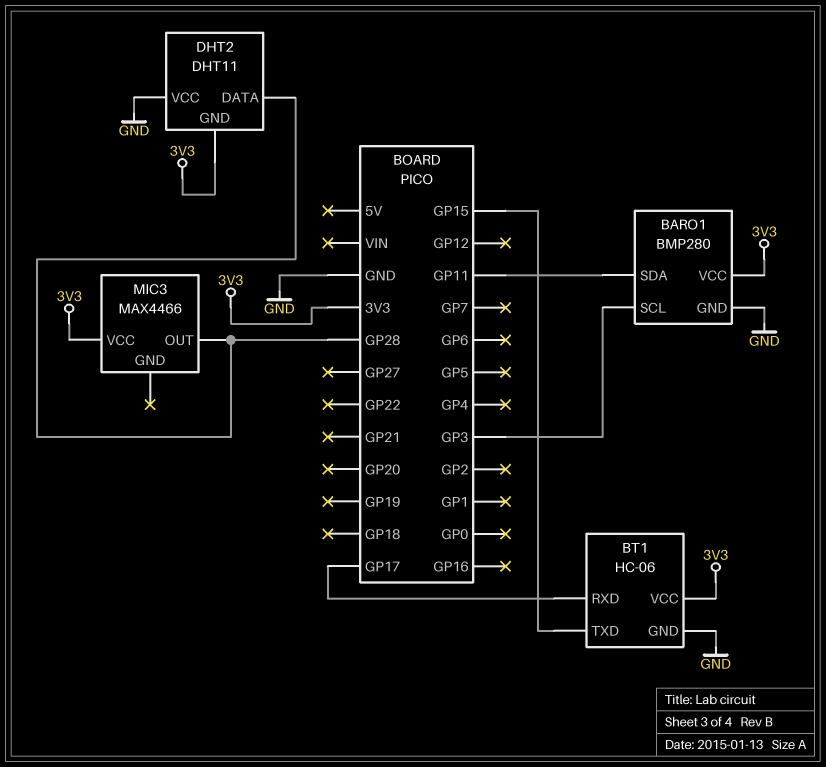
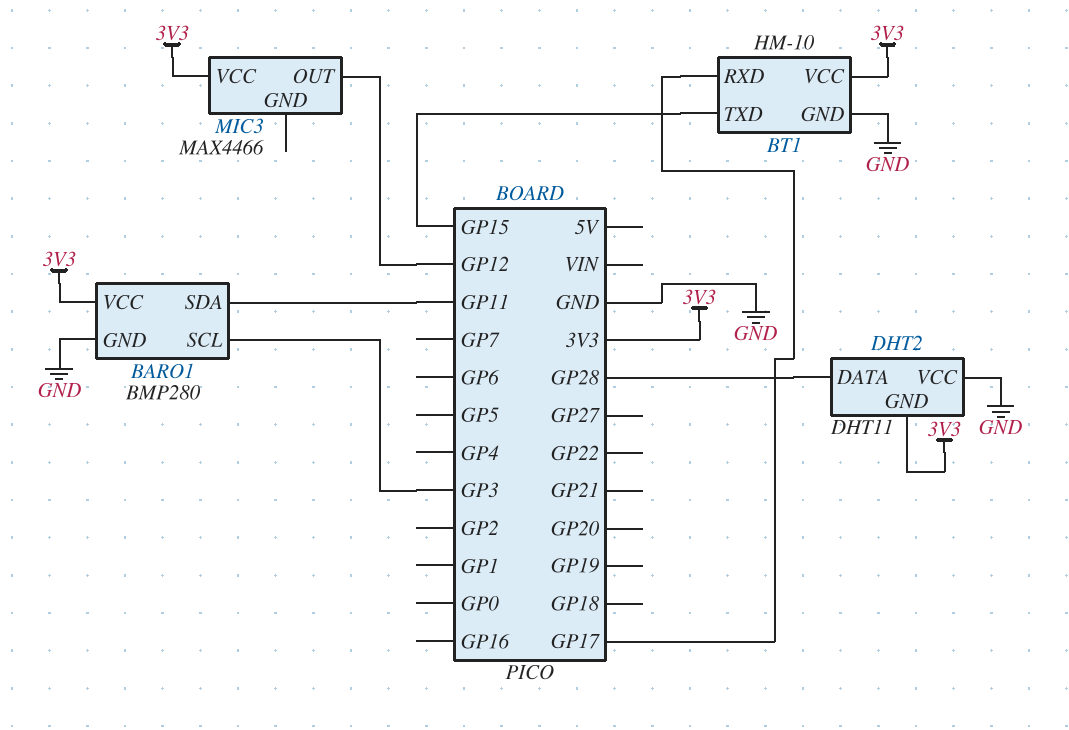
BT1: HC-06 -> HM-10
MIC3 pin OUT: GP28 -> GP12

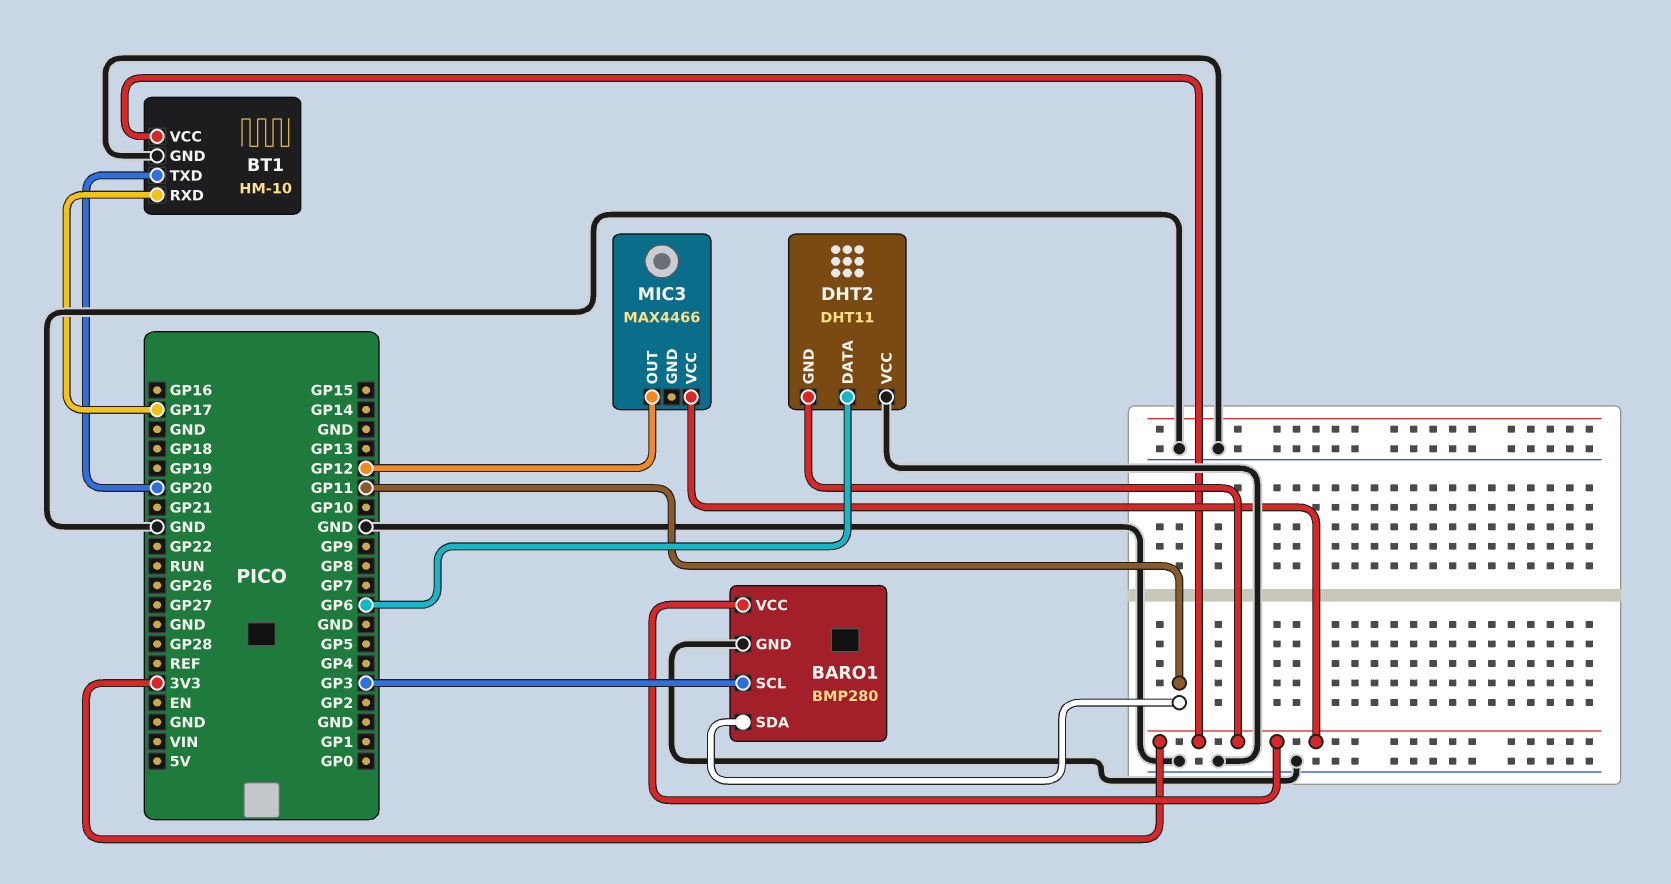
BT1 pin TXD: GP15 -> GP20
DHT2 pin DATA: GP28 -> GP6

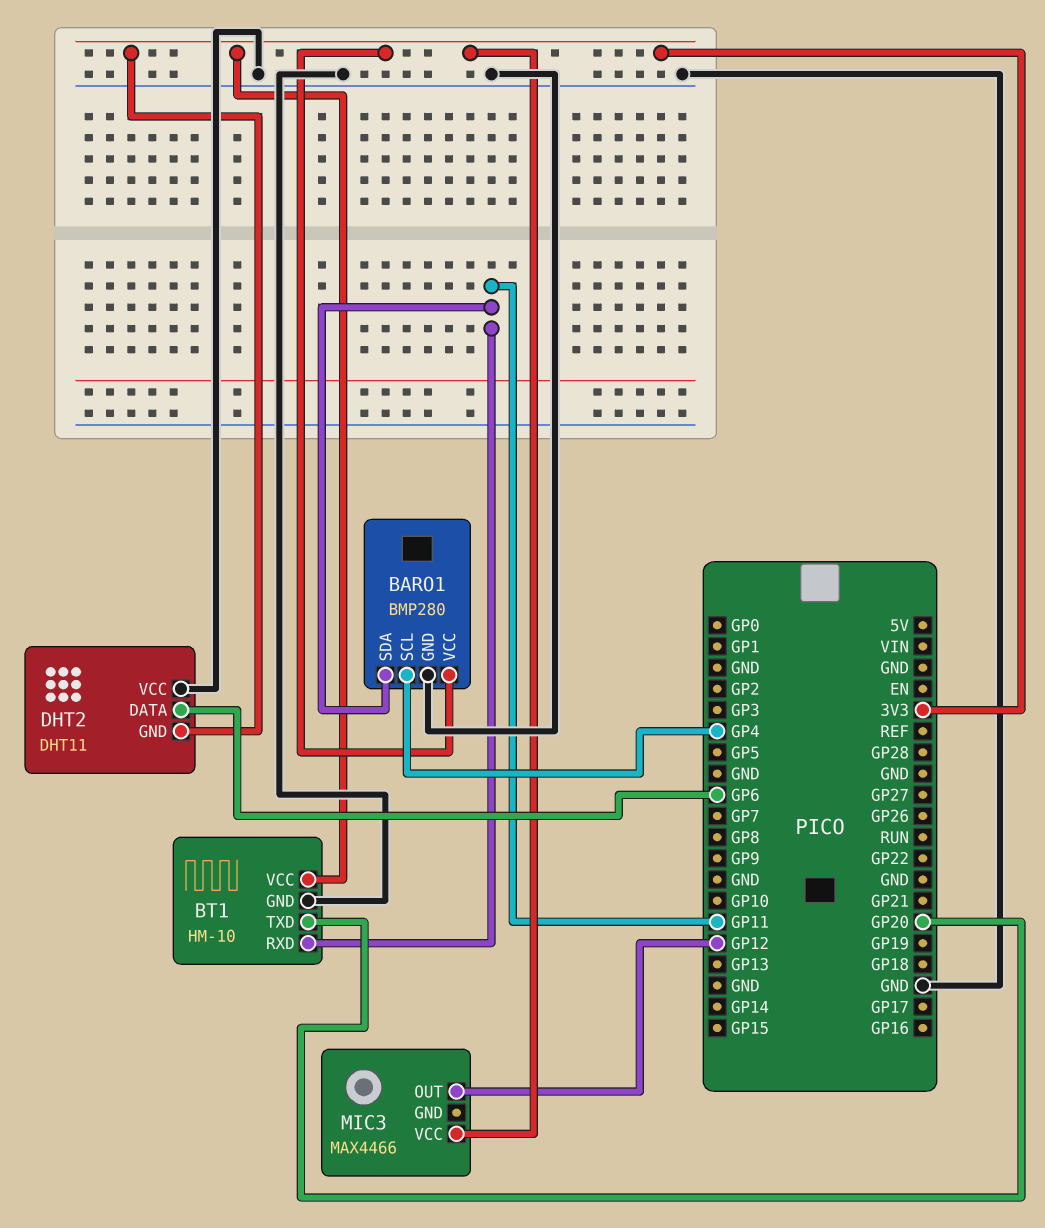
BARO1 pin SCL: GP3 -> GP4
BT1 pin RXD: GP17 -> GP11

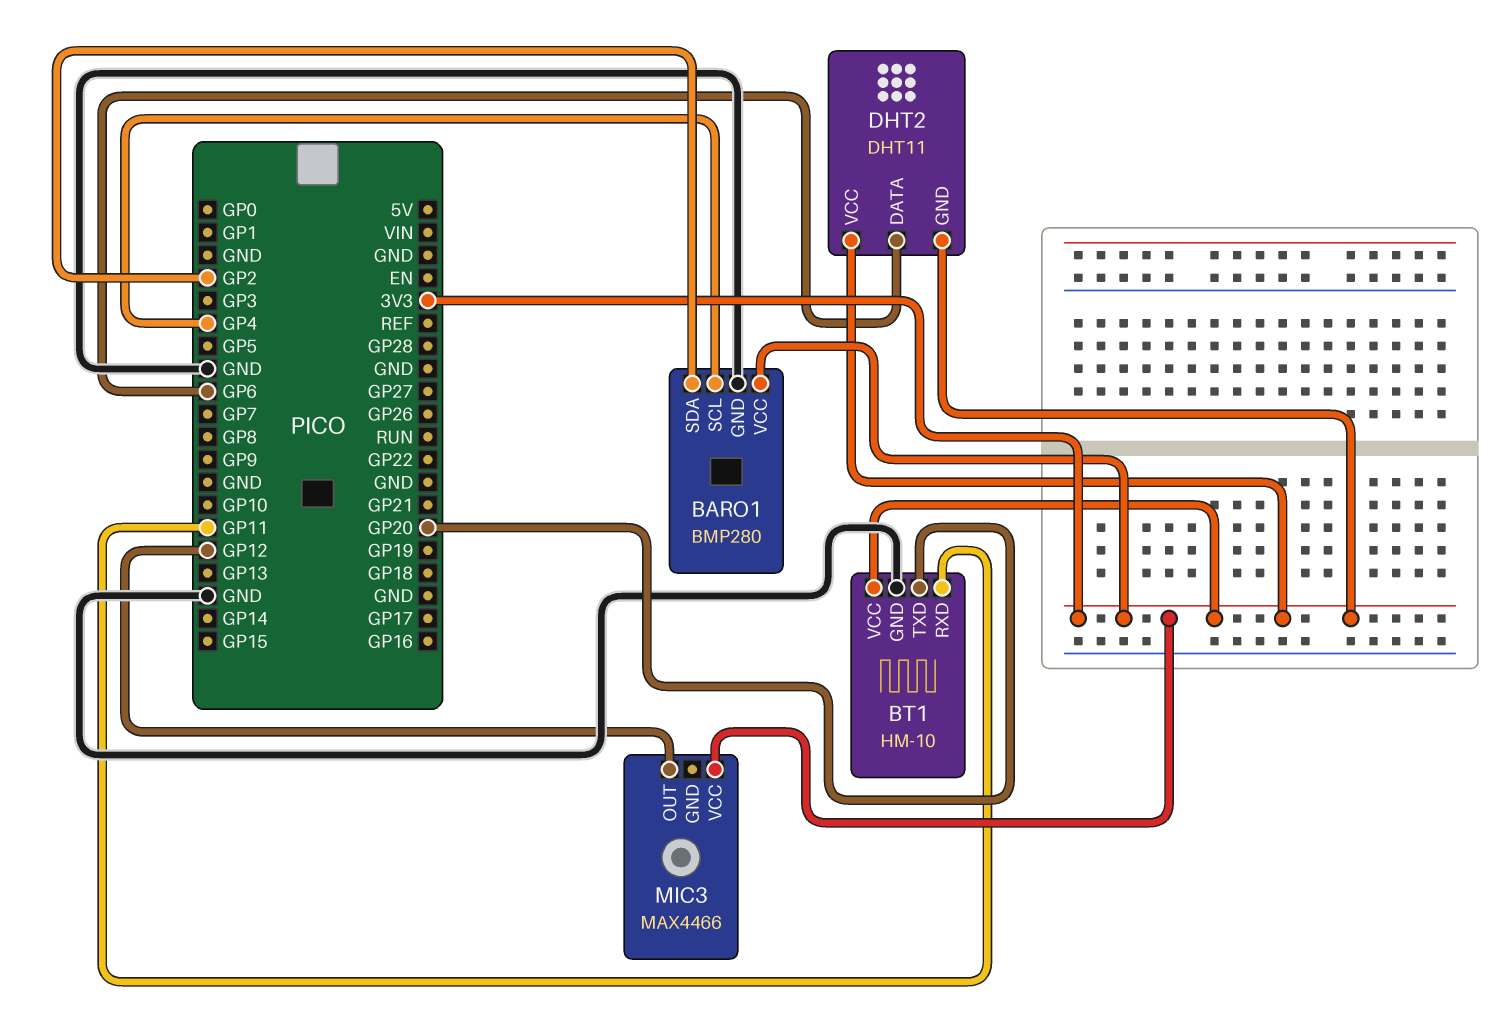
BARO1 pin SDA: GP11 -> GP2
DHT2 pin VCC: GND -> 3V3

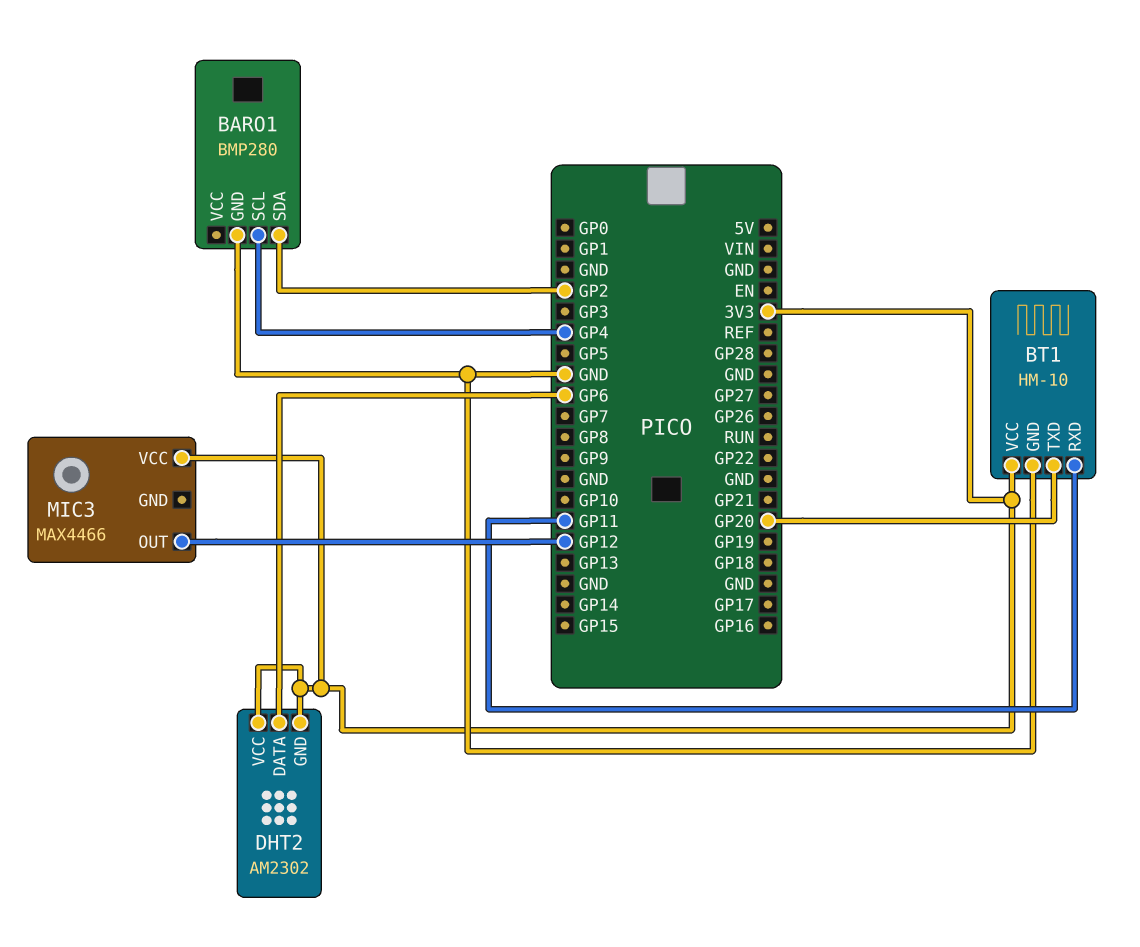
BARO1 pin VCC: 3V3 -> none
DHT2: DHT11 -> AM2302

